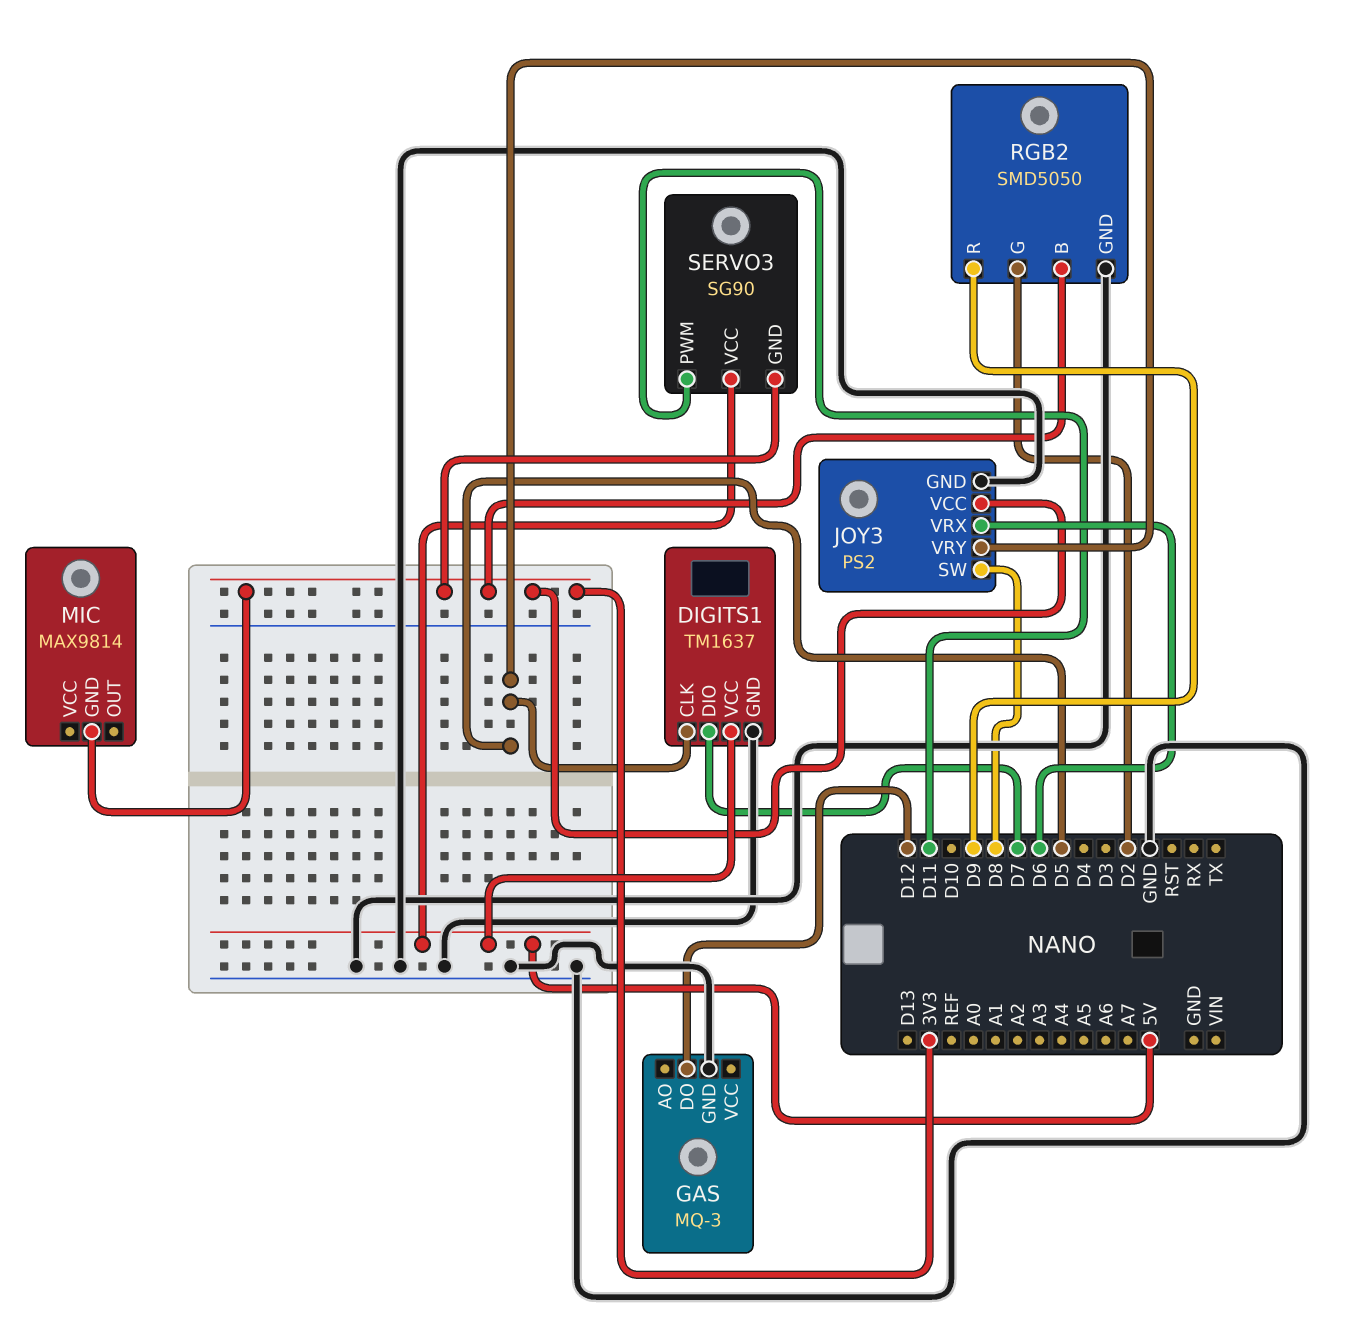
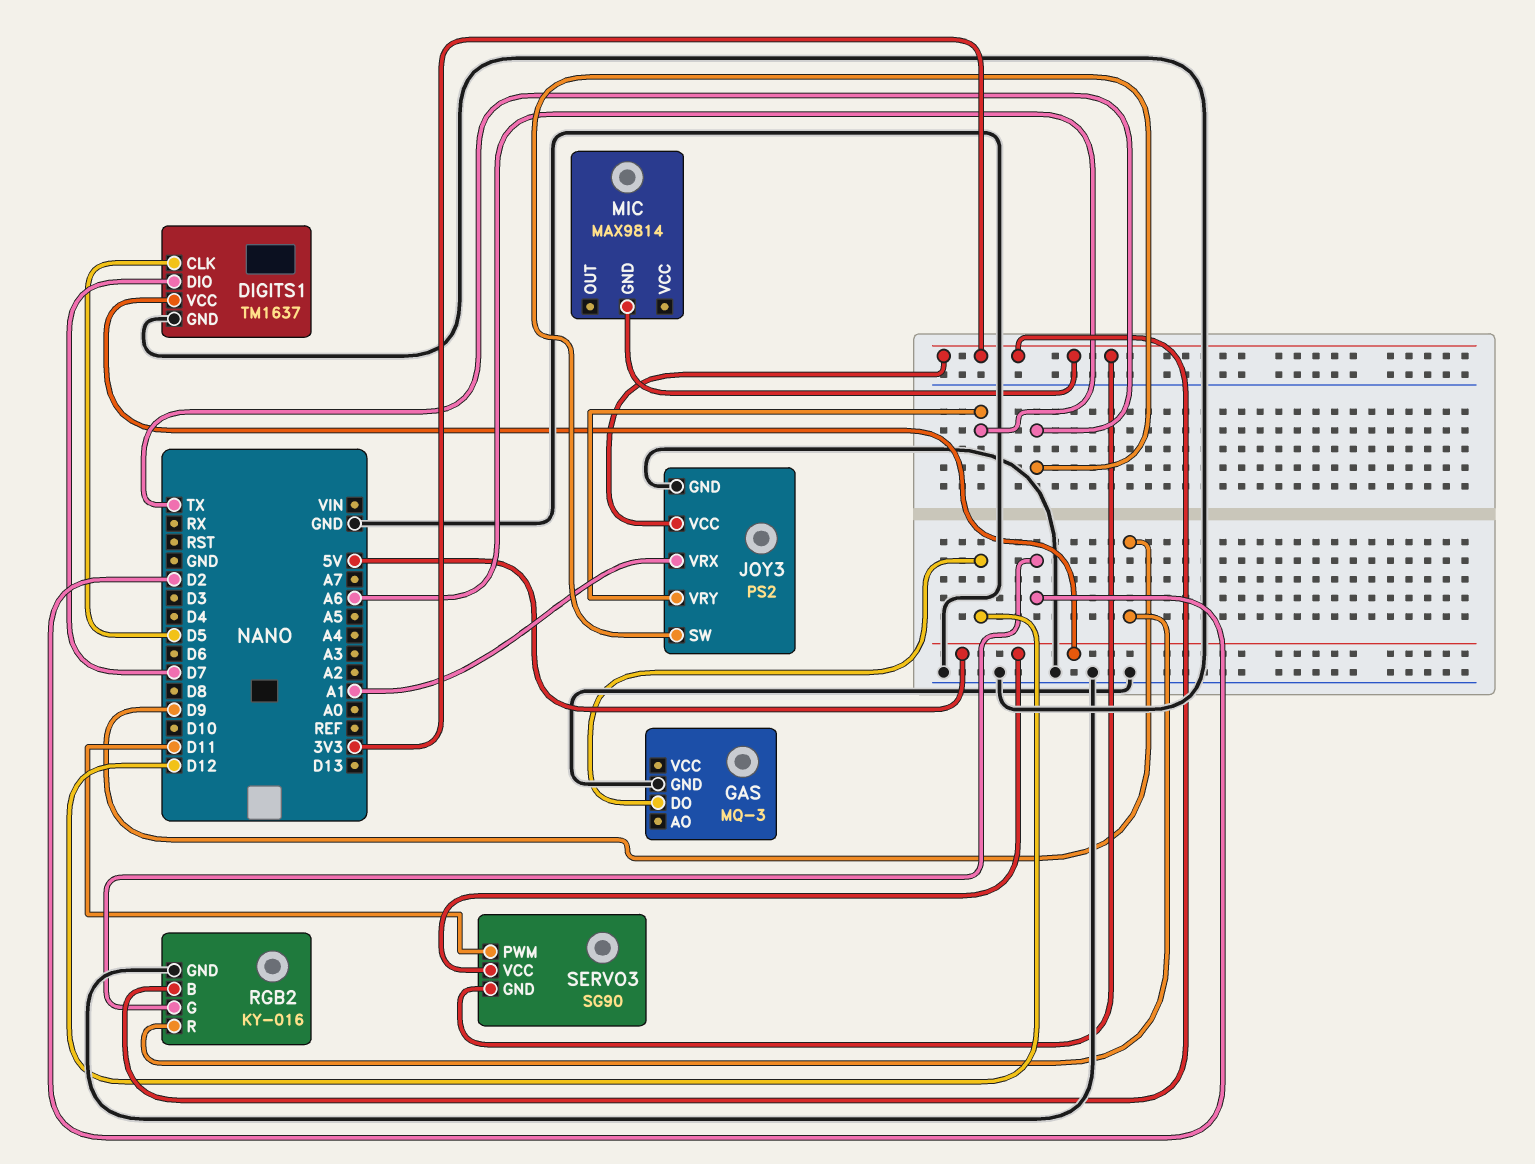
JOY3 pin SW: D8 -> TX
JOY3 pin VRX: D6 -> A1
JOY3 pin VRY: D5 -> A6
RGB2: SMD5050 -> KY-016

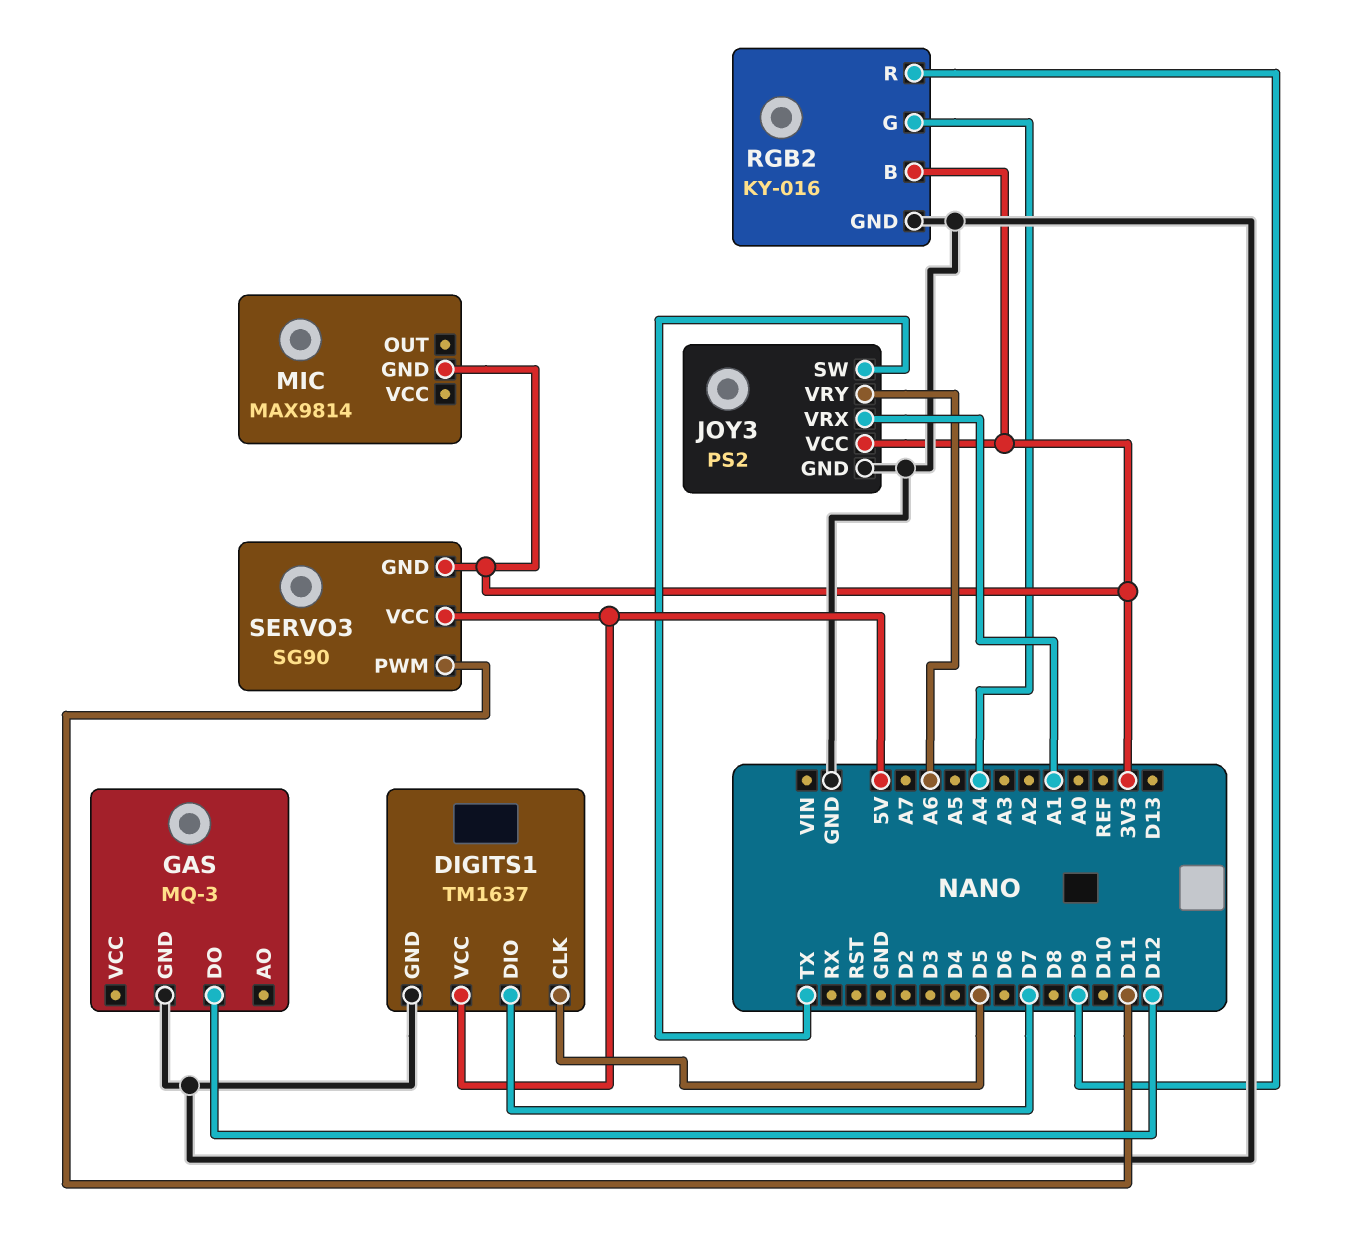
RGB2 pin G: D2 -> A4

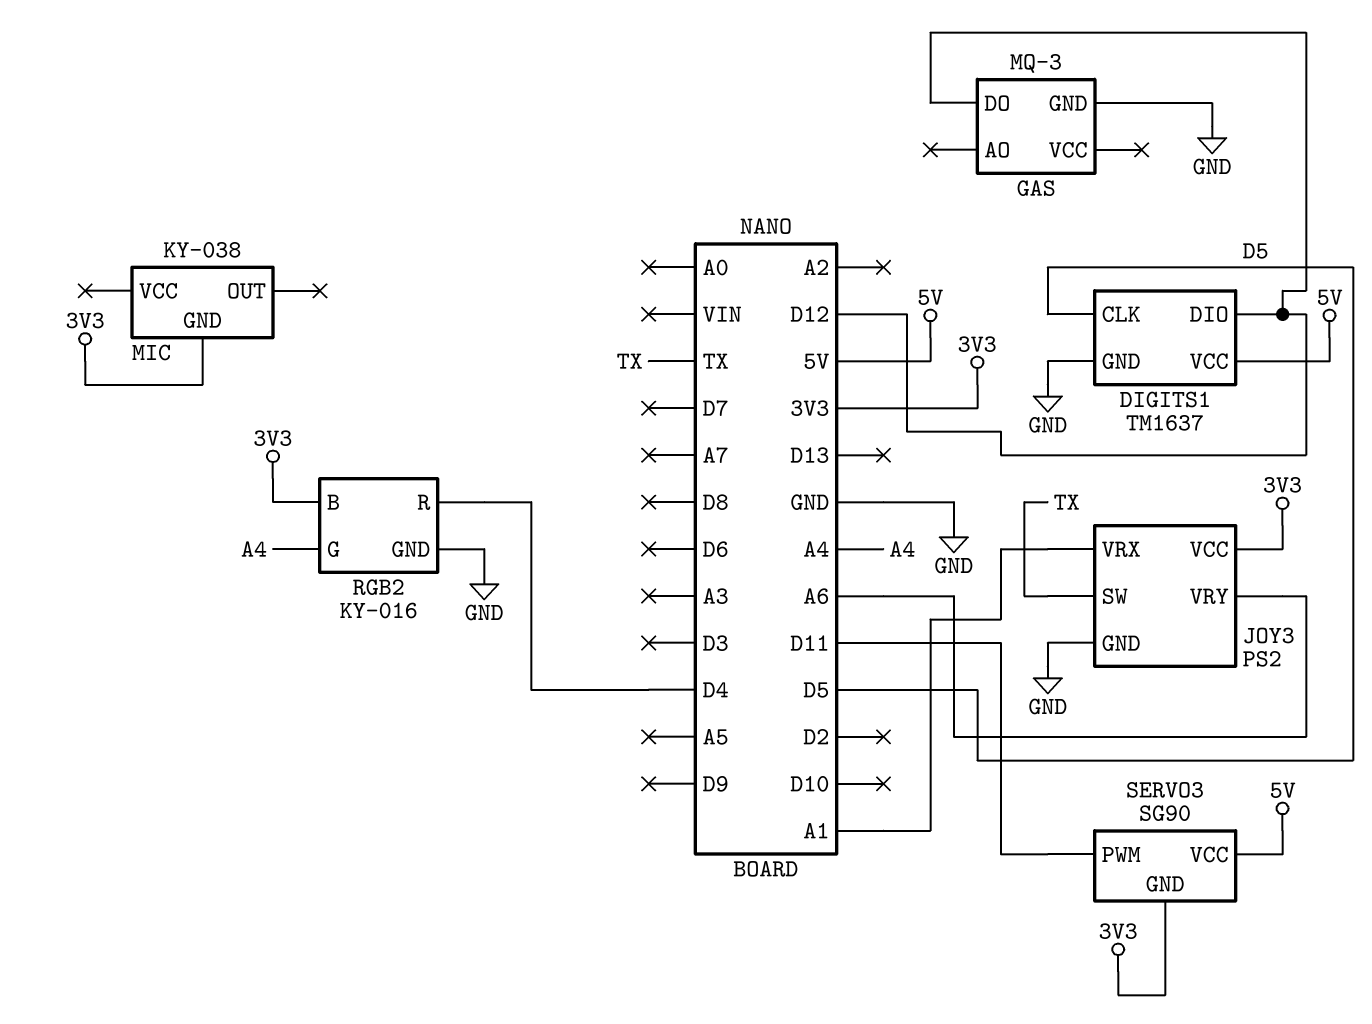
DIGITS1 pin DIO: D7 -> D12
MIC: MAX9814 -> KY-038
RGB2 pin R: D9 -> D4

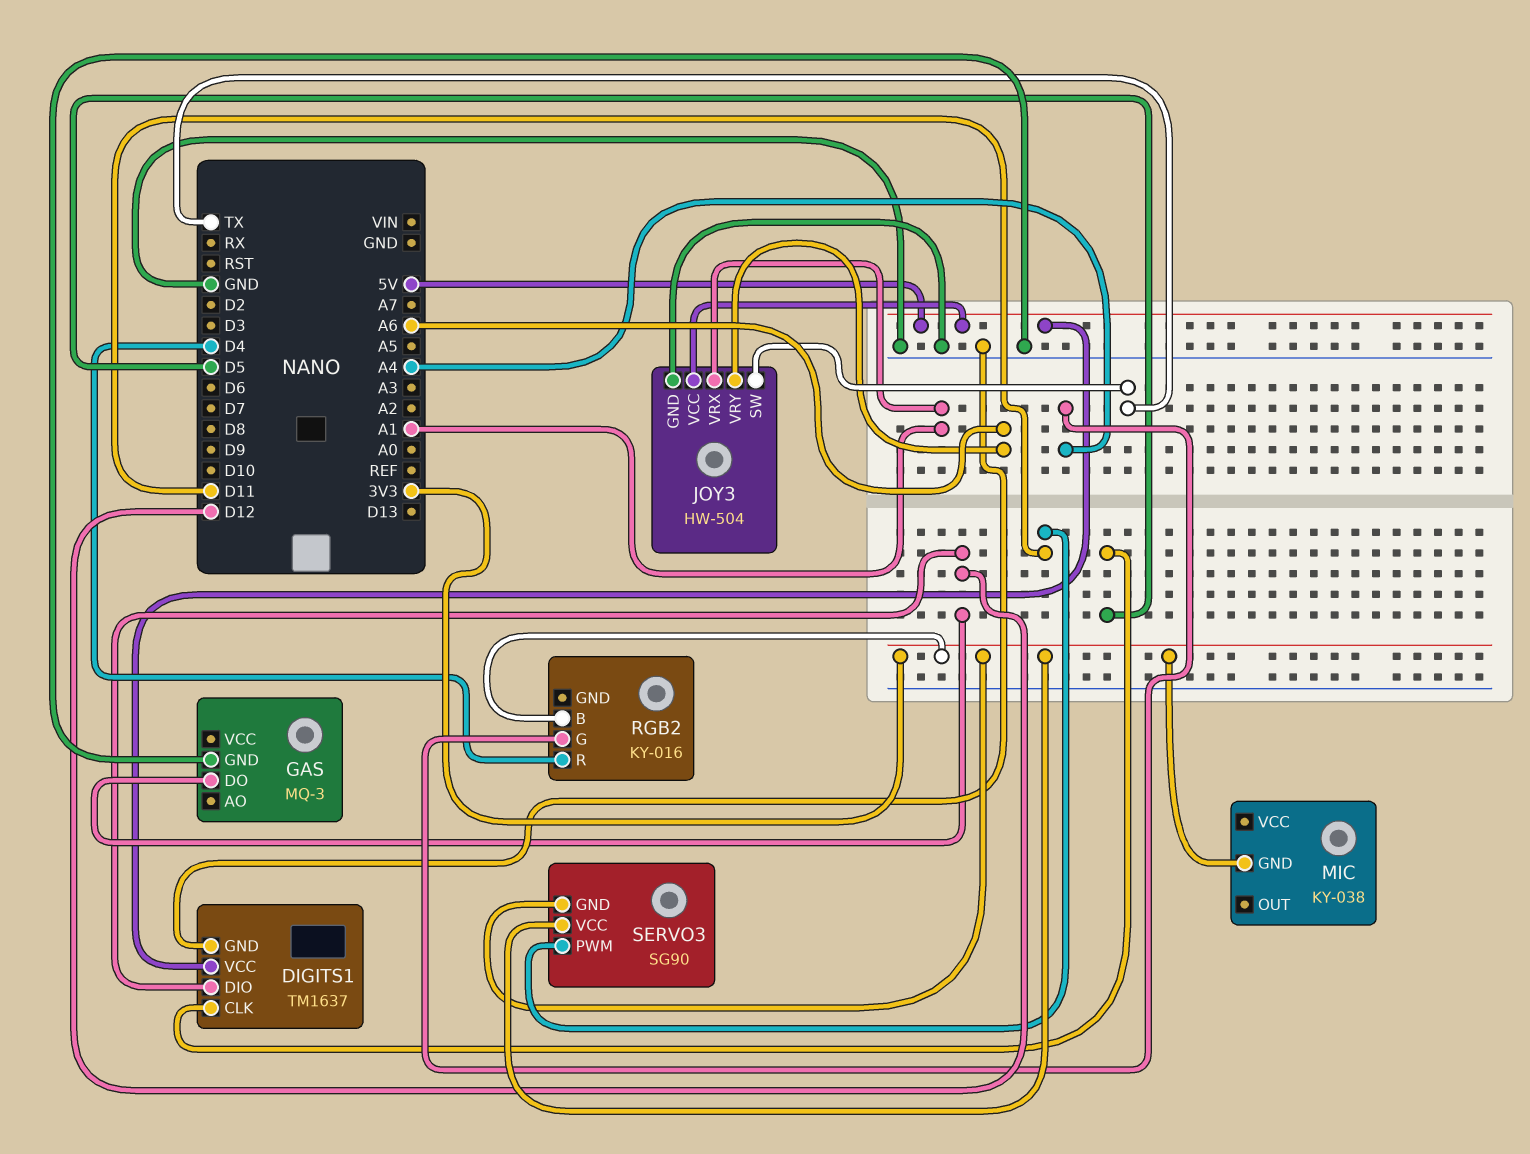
JOY3: PS2 -> HW-504
JOY3 pin VCC: 3V3 -> 5V
RGB2 pin GND: GND -> none
SERVO3 pin VCC: 5V -> 3V3

